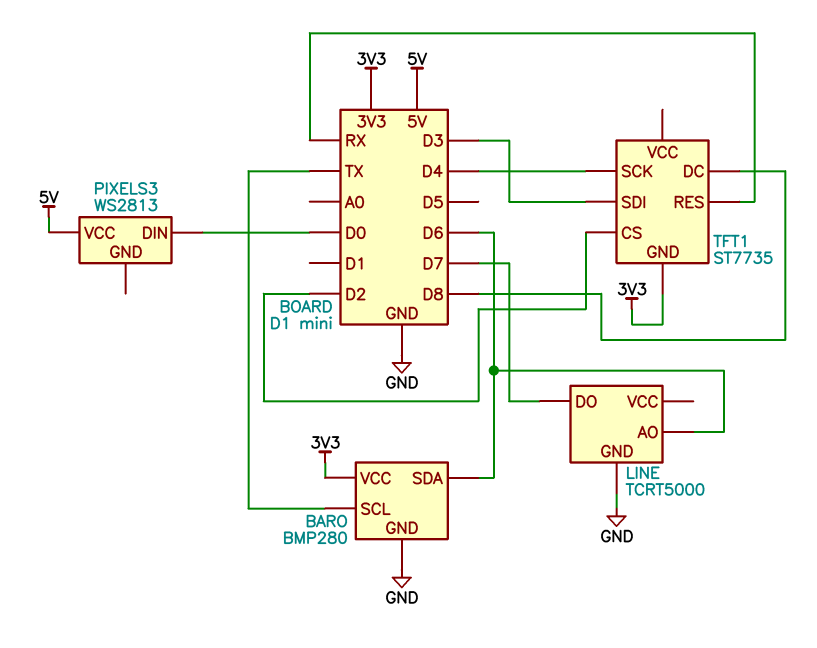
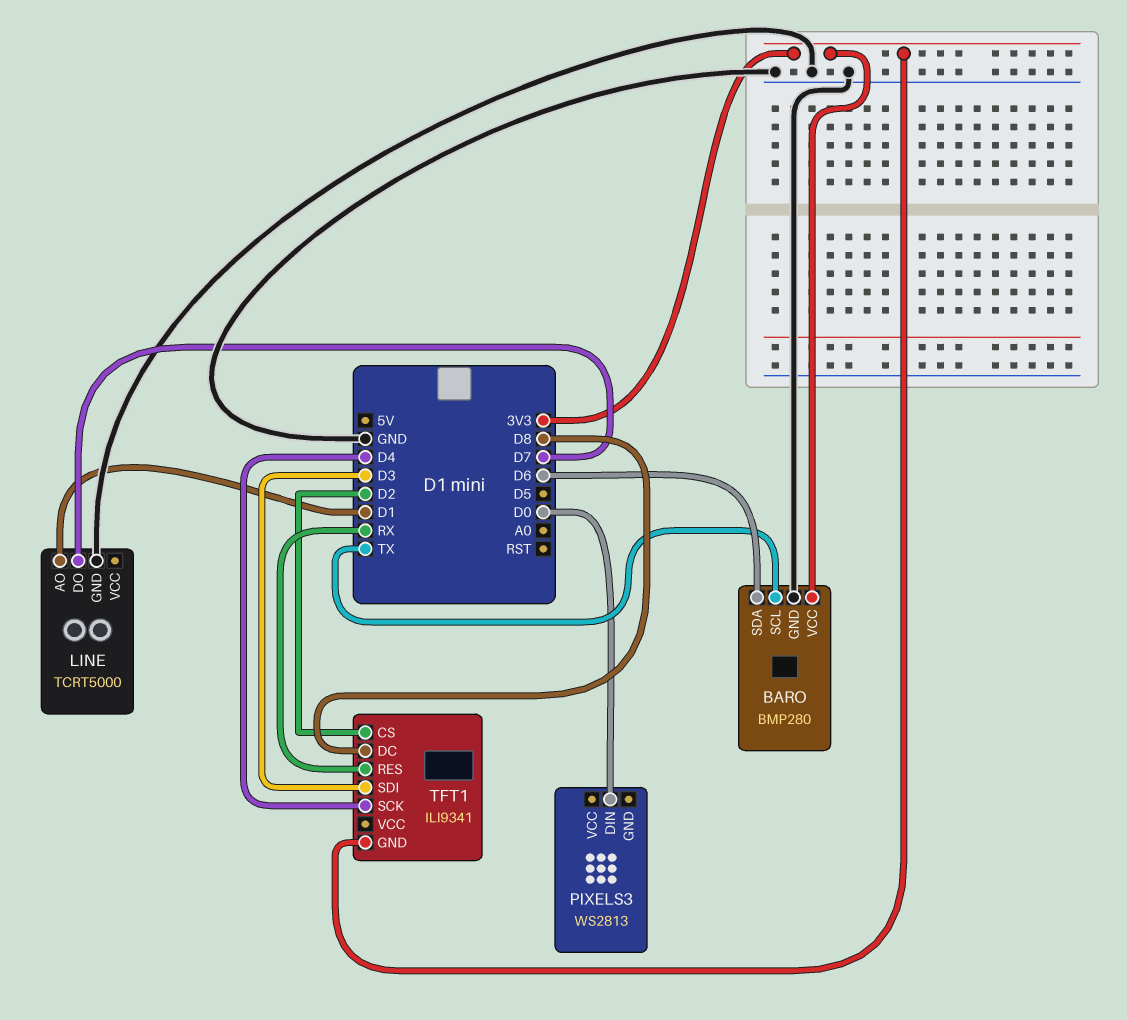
LINE pin AO: D6 -> D1
PIXELS3 pin VCC: 5V -> none
TFT1: ST7735 -> ILI9341

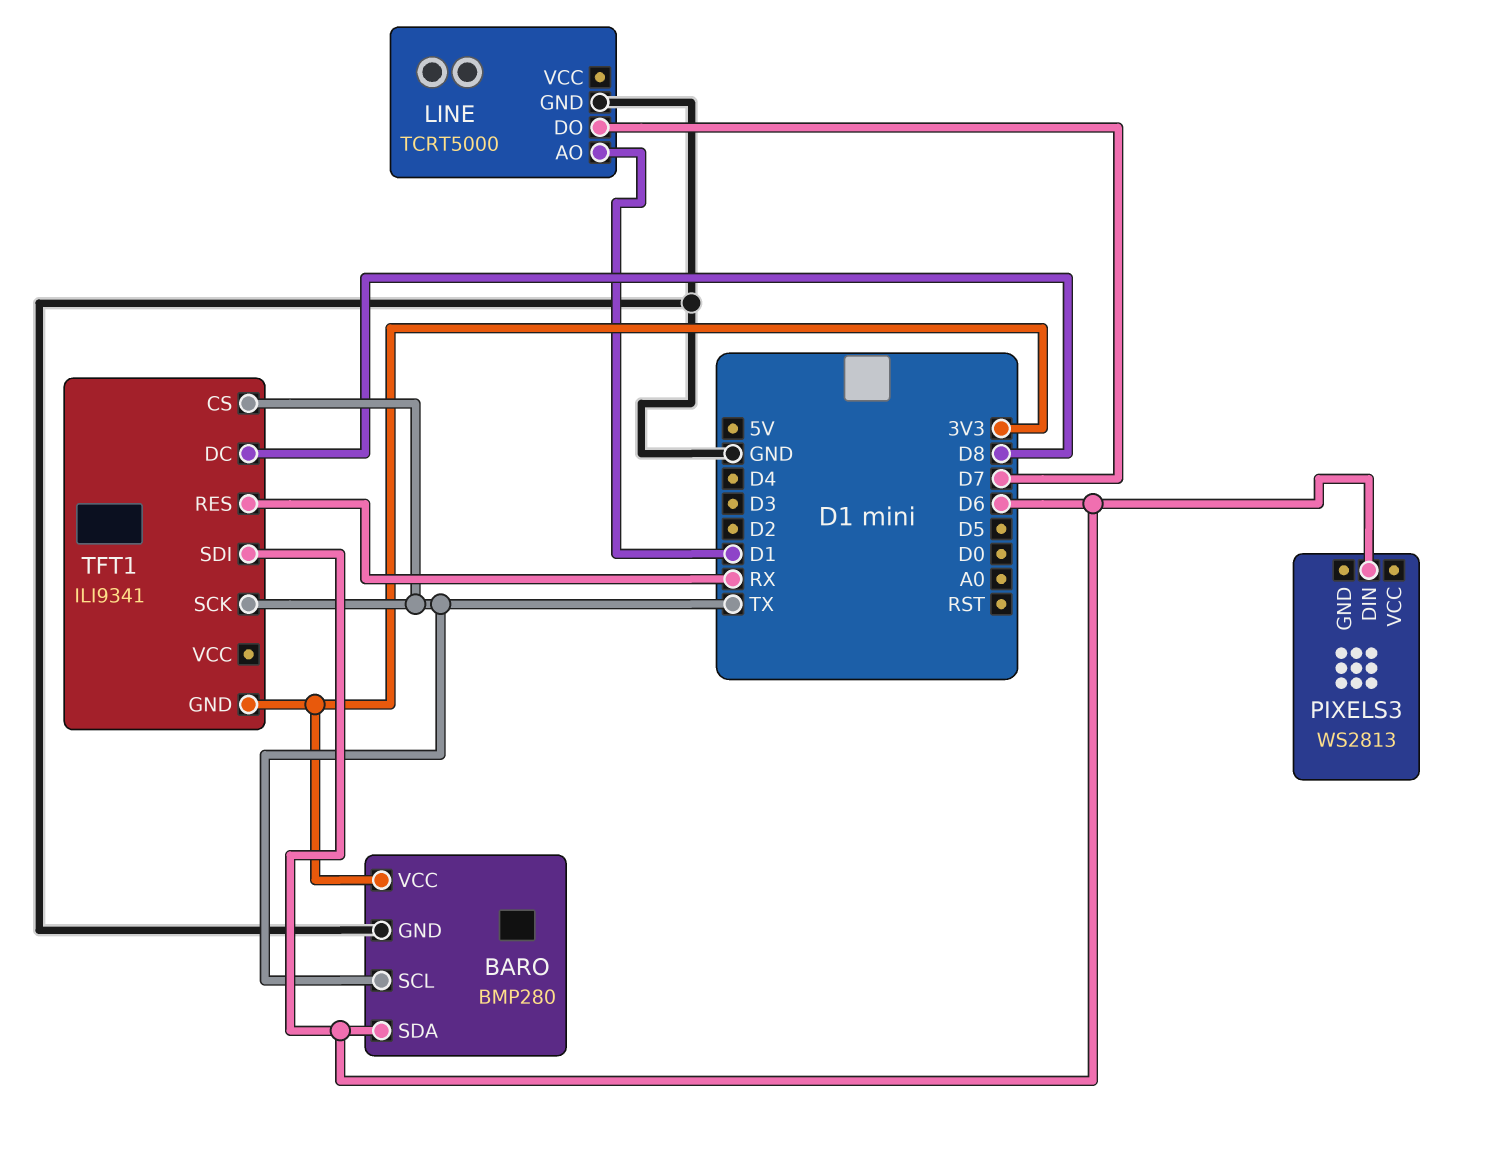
PIXELS3 pin DIN: D0 -> D6
TFT1 pin CS: D2 -> TX
TFT1 pin SCK: D4 -> TX
TFT1 pin SDI: D3 -> D6

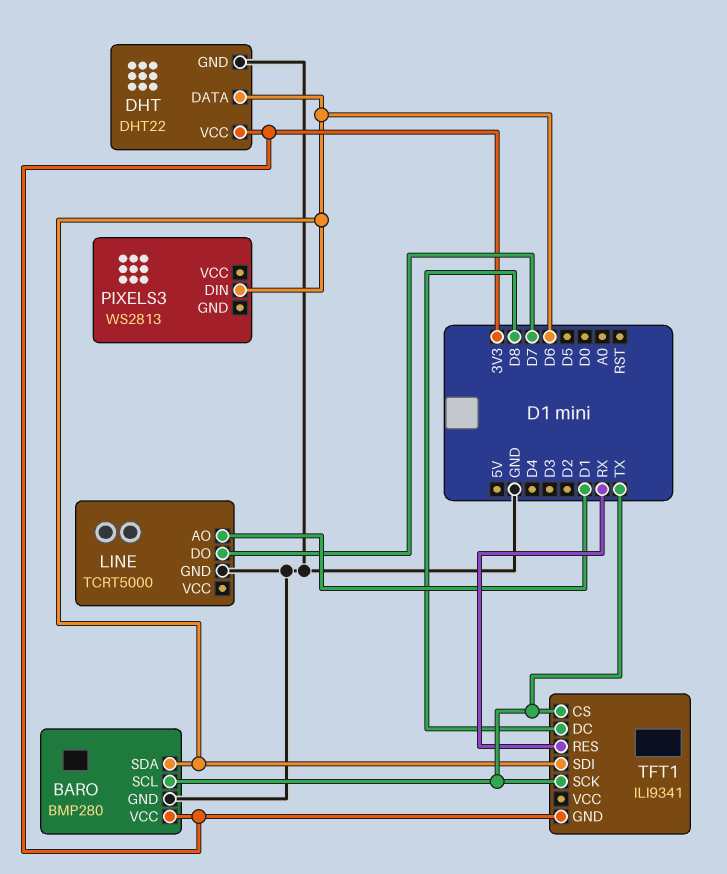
DHT: none -> DHT22
DHT pin DATA: none -> D6
DHT pin GND: none -> GND
DHT pin VCC: none -> 3V3

